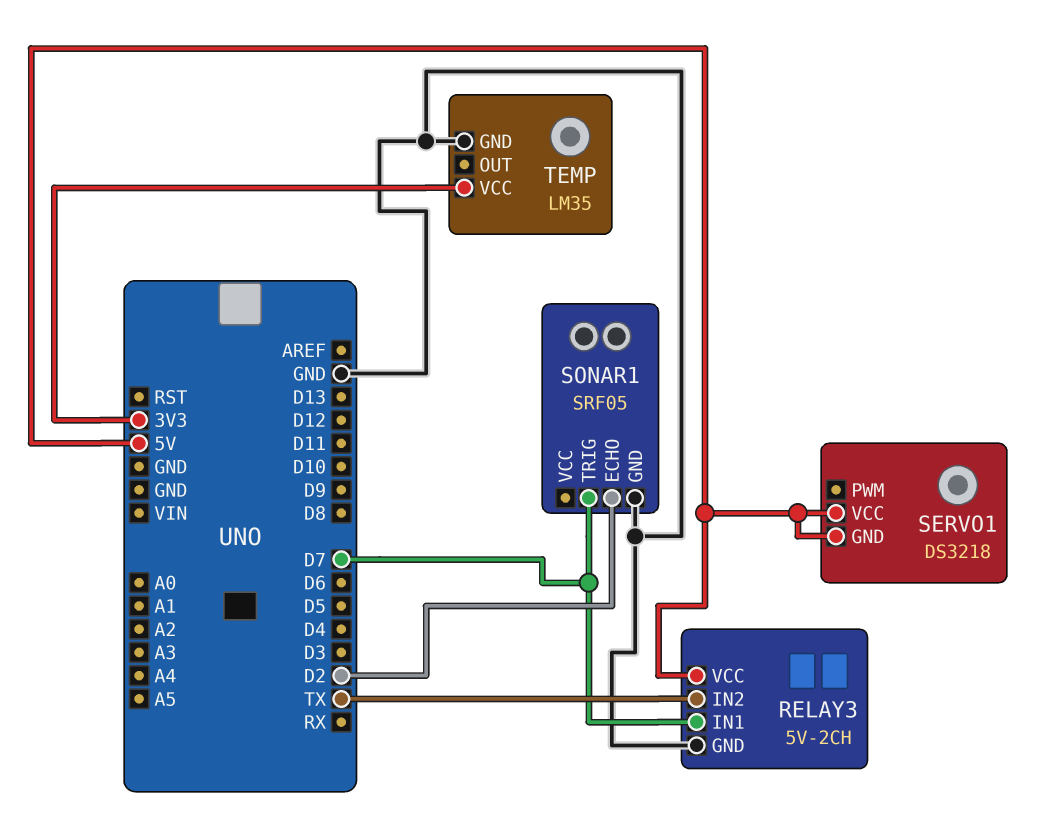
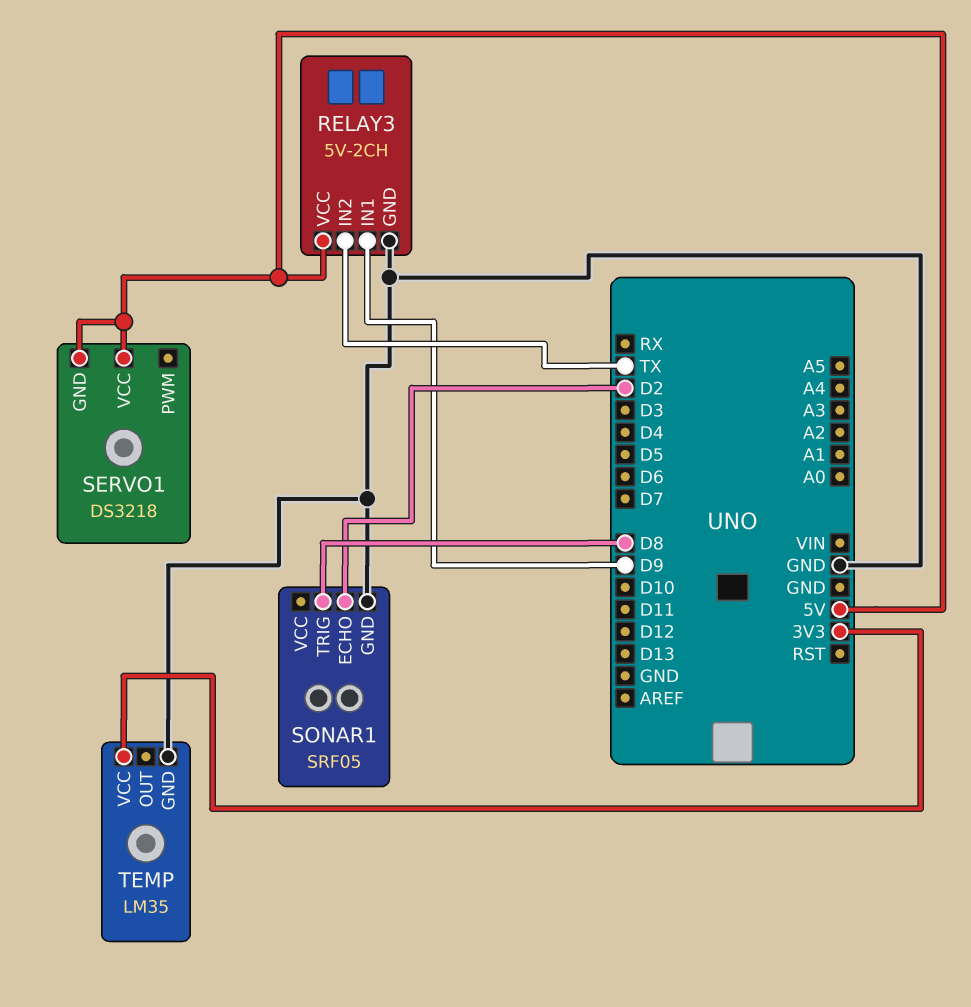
RELAY3 pin IN1: D7 -> D9
SONAR1 pin TRIG: D7 -> D8

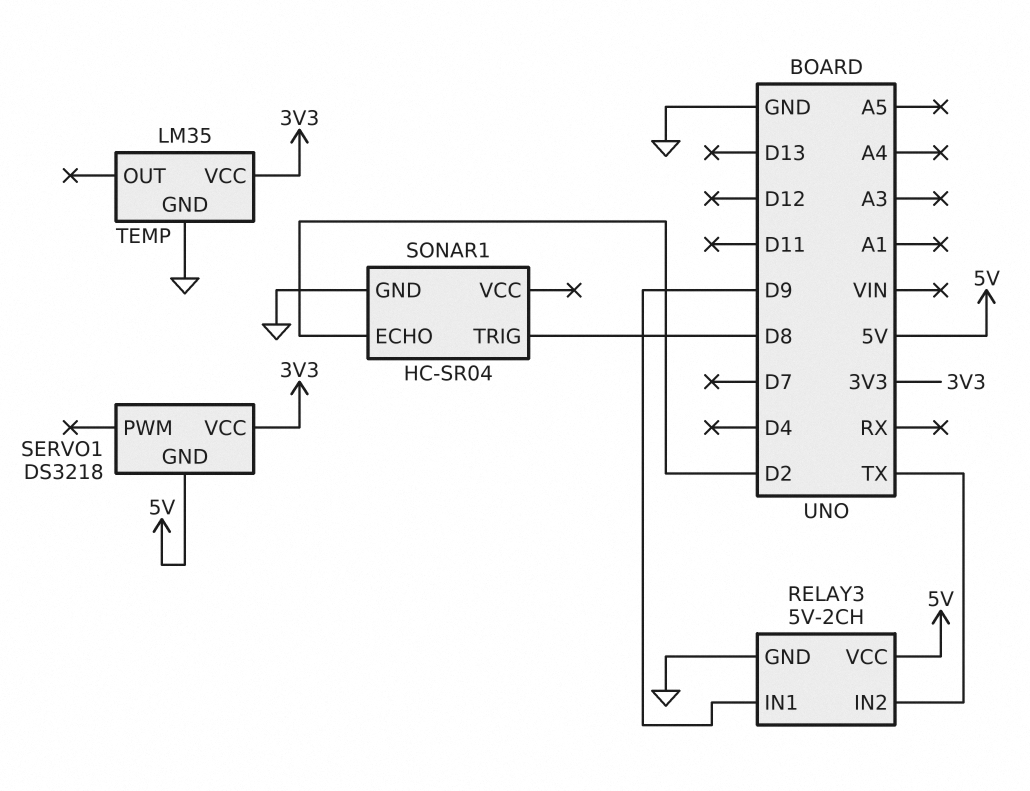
SERVO1 pin VCC: 5V -> 3V3
SONAR1: SRF05 -> HC-SR04

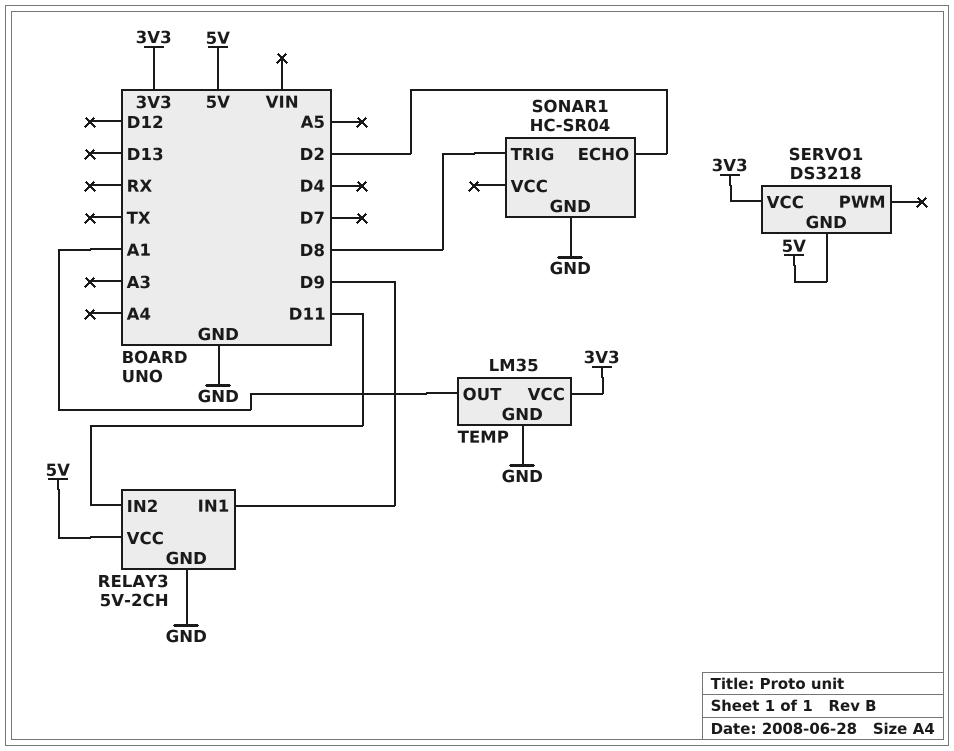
RELAY3 pin IN2: TX -> D11
TEMP pin OUT: none -> A1

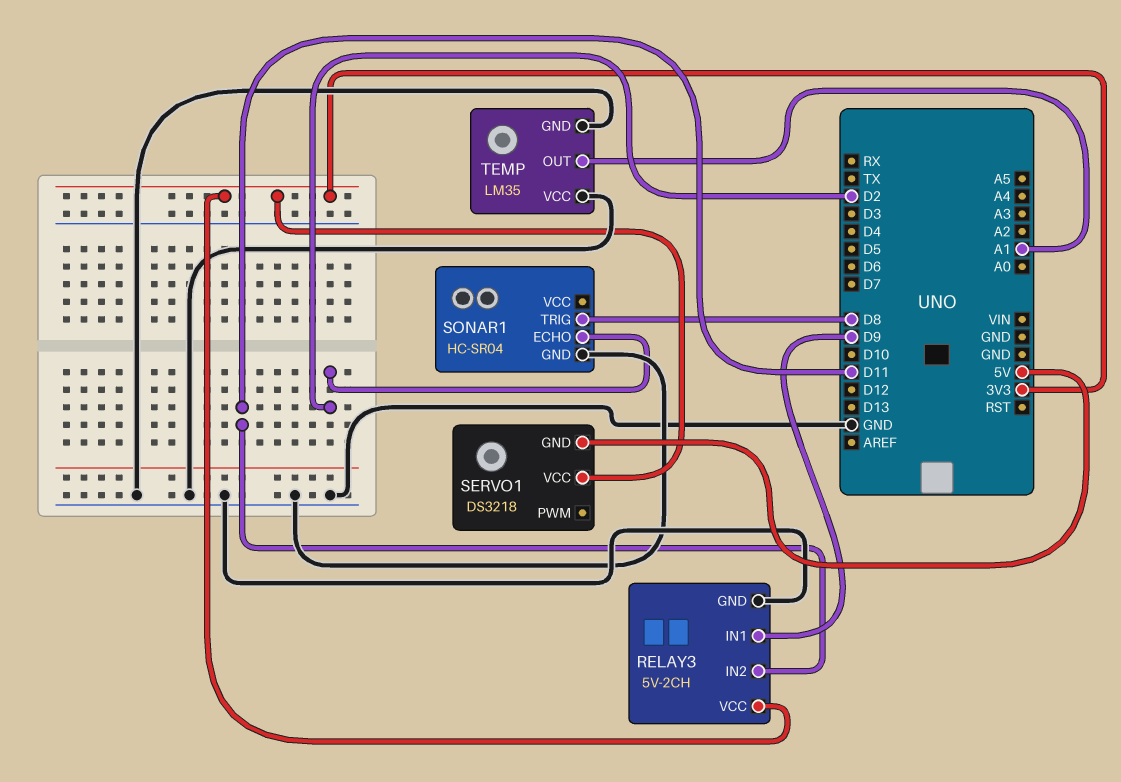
RELAY3 pin VCC: 5V -> 3V3
TEMP pin VCC: 3V3 -> GND

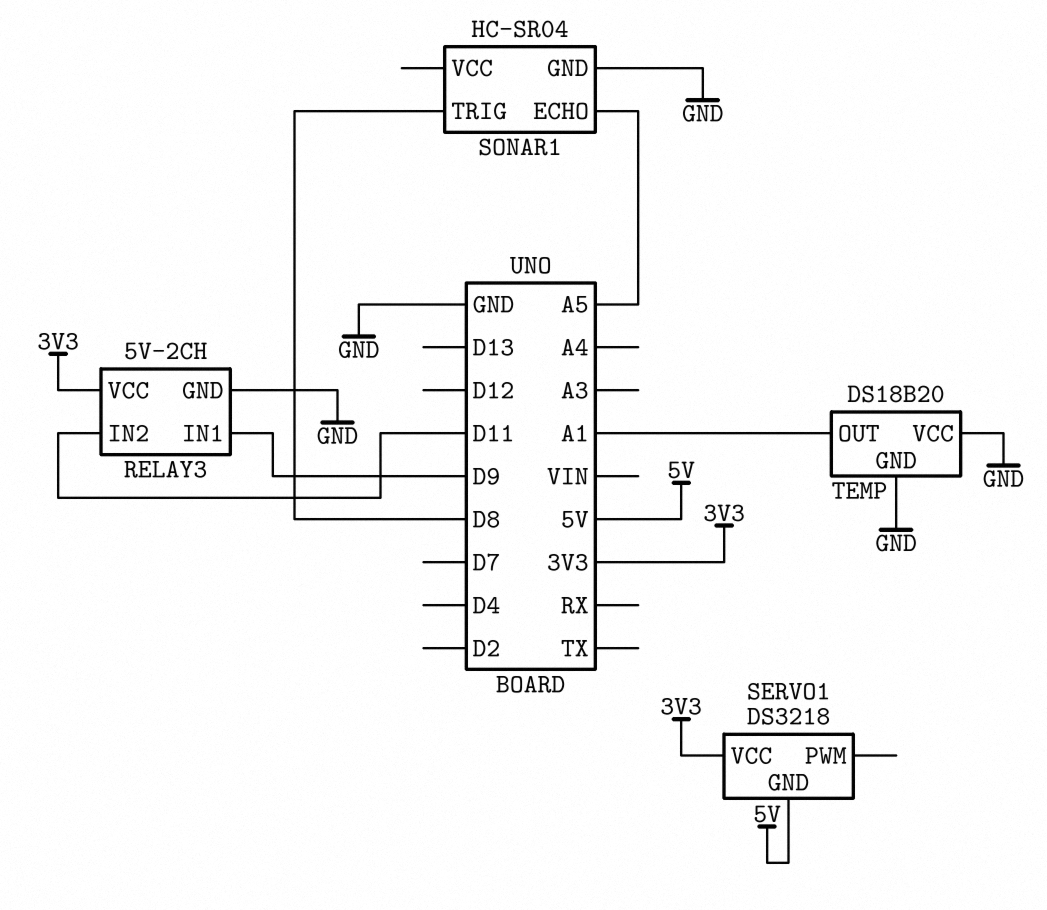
SONAR1 pin ECHO: D2 -> A5
TEMP: LM35 -> DS18B20

